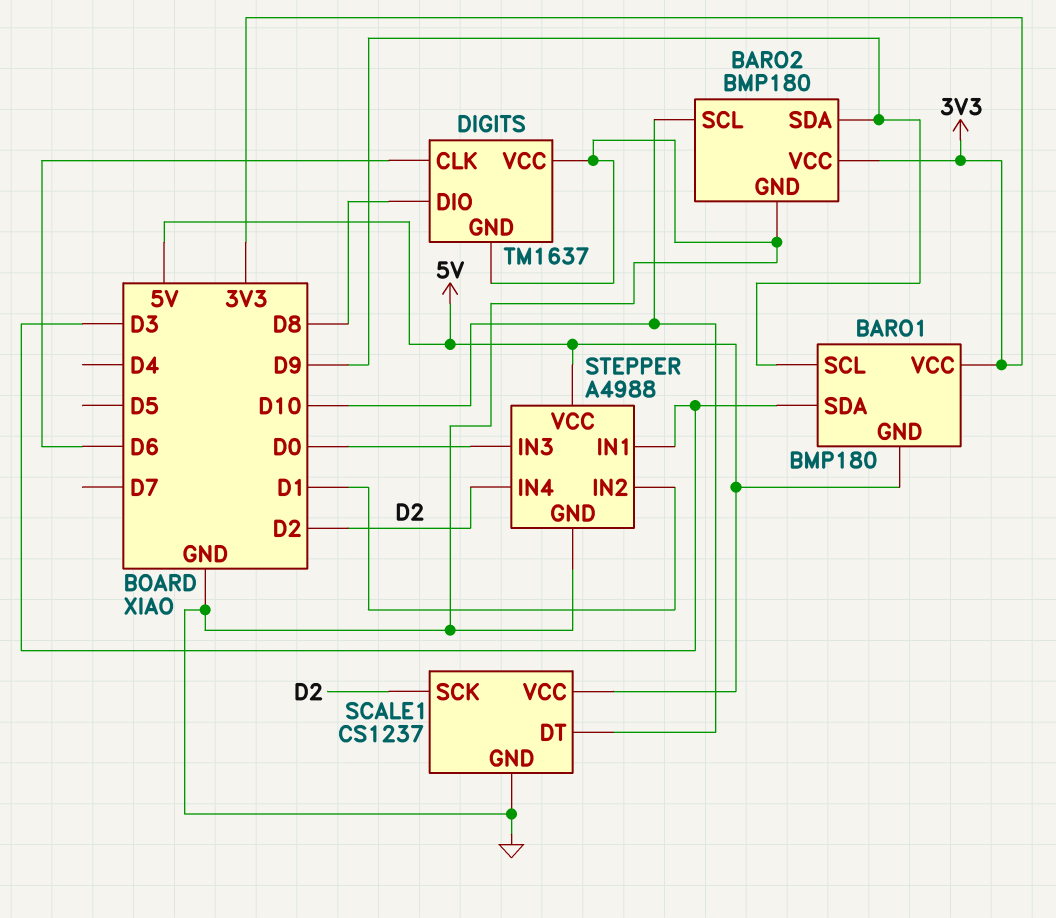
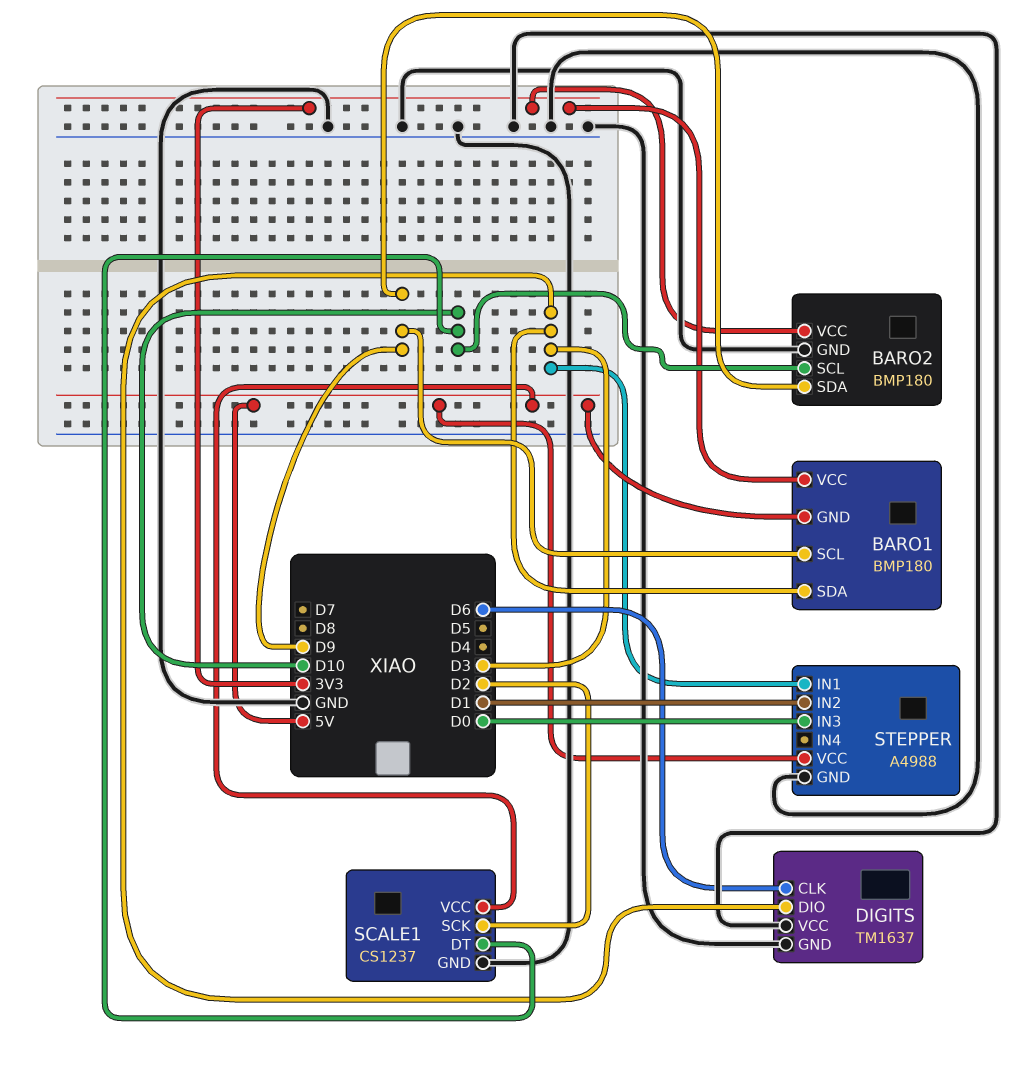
DIGITS pin DIO: D8 -> D3
STEPPER pin IN4: D2 -> none

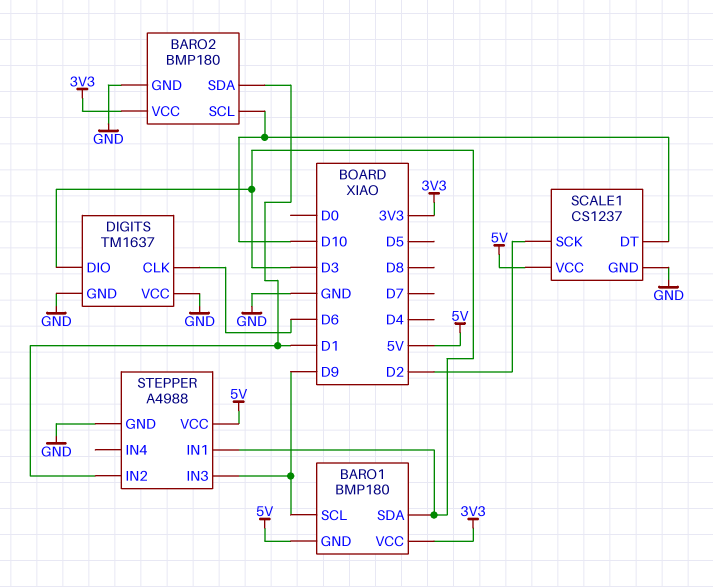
BARO2 pin SDA: D9 -> D1
STEPPER pin IN3: D0 -> D9

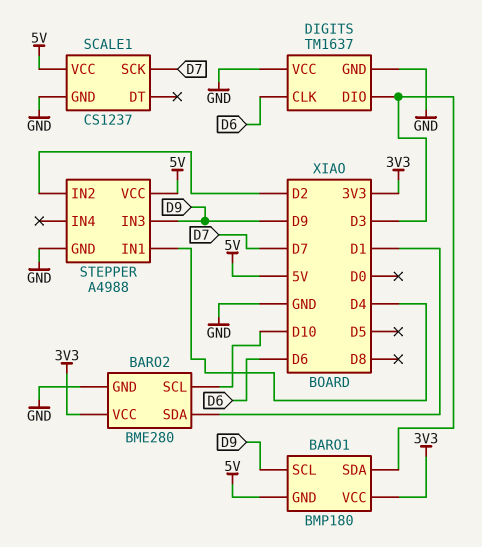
BARO2: BMP180 -> BME280
SCALE1 pin DT: D10 -> none
SCALE1 pin SCK: D2 -> D7
STEPPER pin IN1: D3 -> D4
STEPPER pin IN2: D1 -> D2

